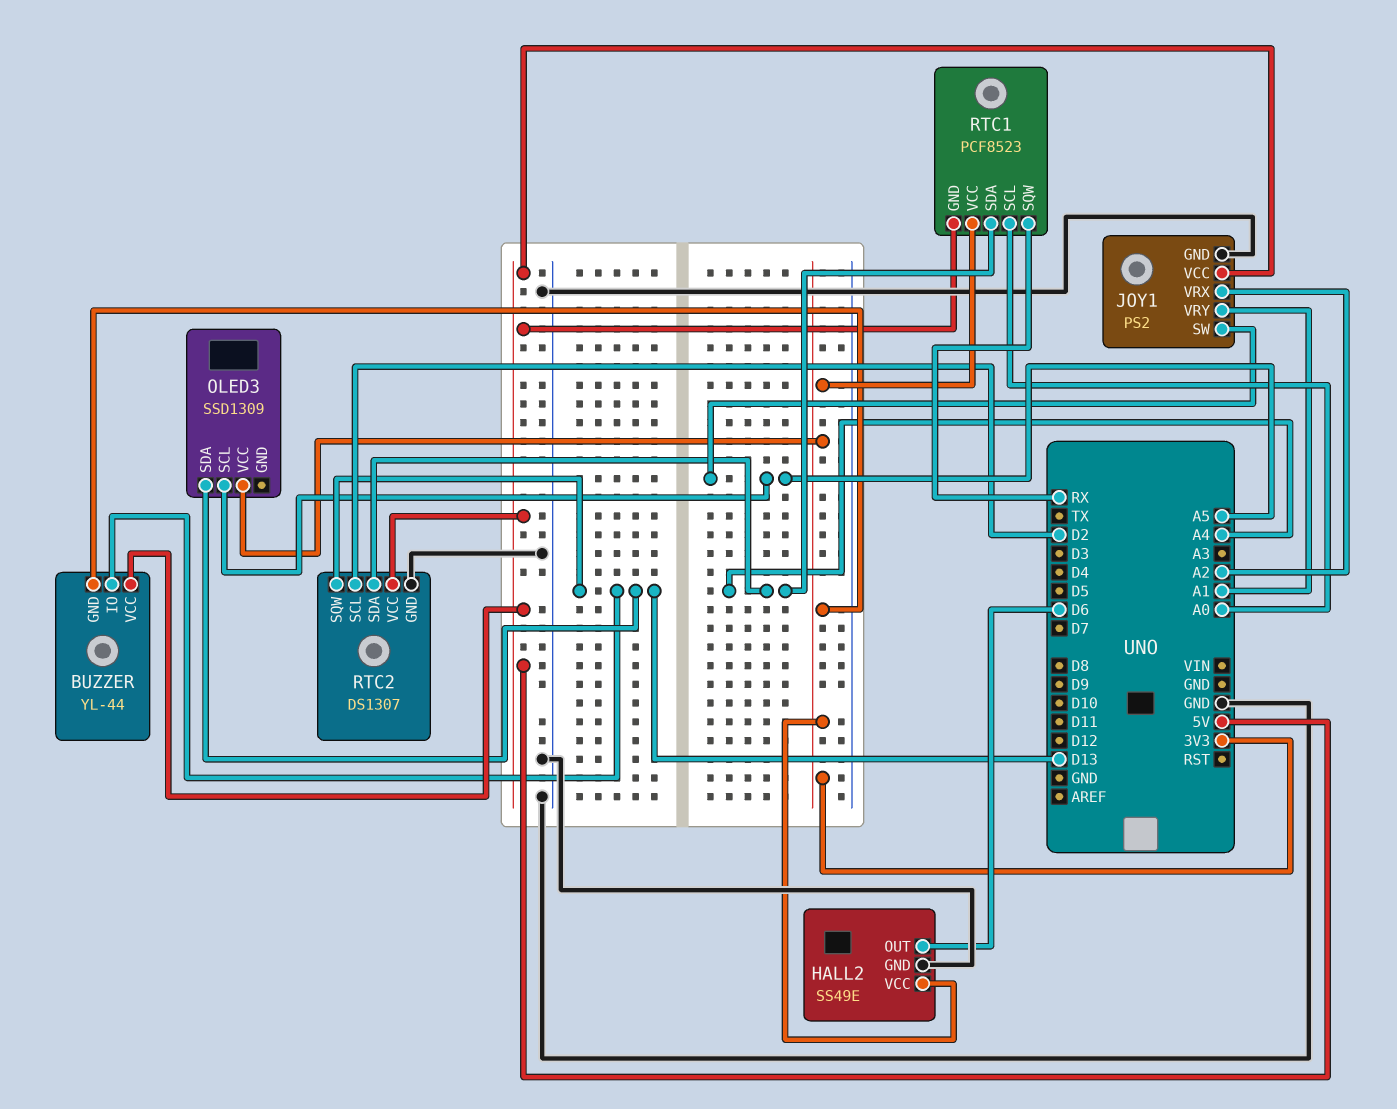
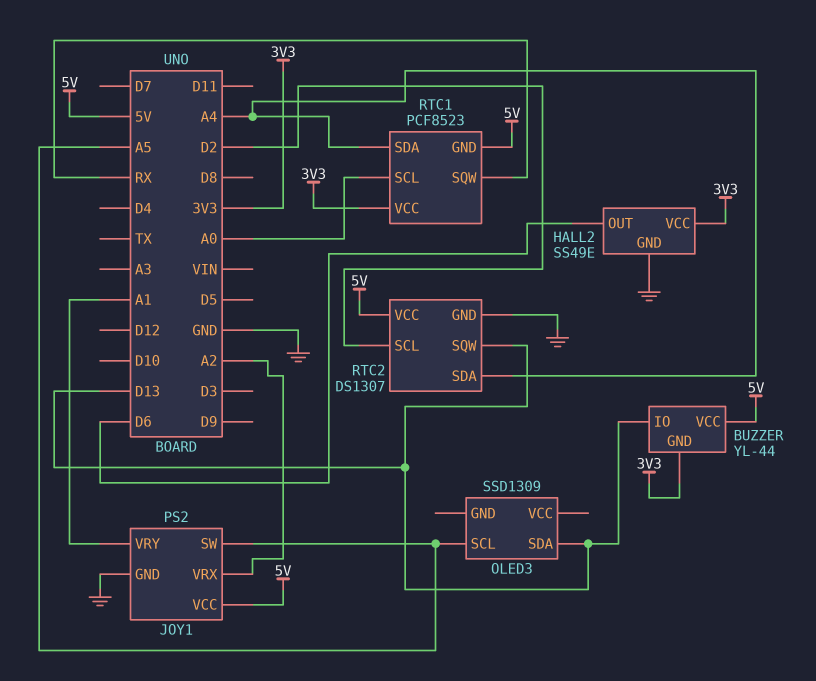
OLED3 pin VCC: 3V3 -> none

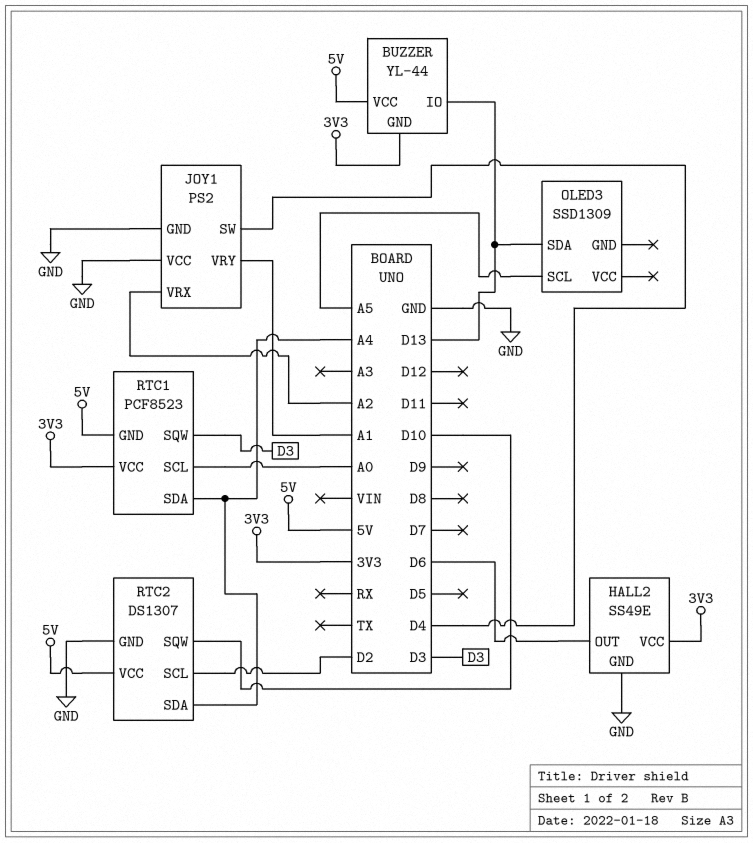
JOY1 pin SW: A5 -> D4
JOY1 pin VCC: 5V -> GND
RTC1 pin SQW: RX -> D3
RTC2 pin SQW: D13 -> D10

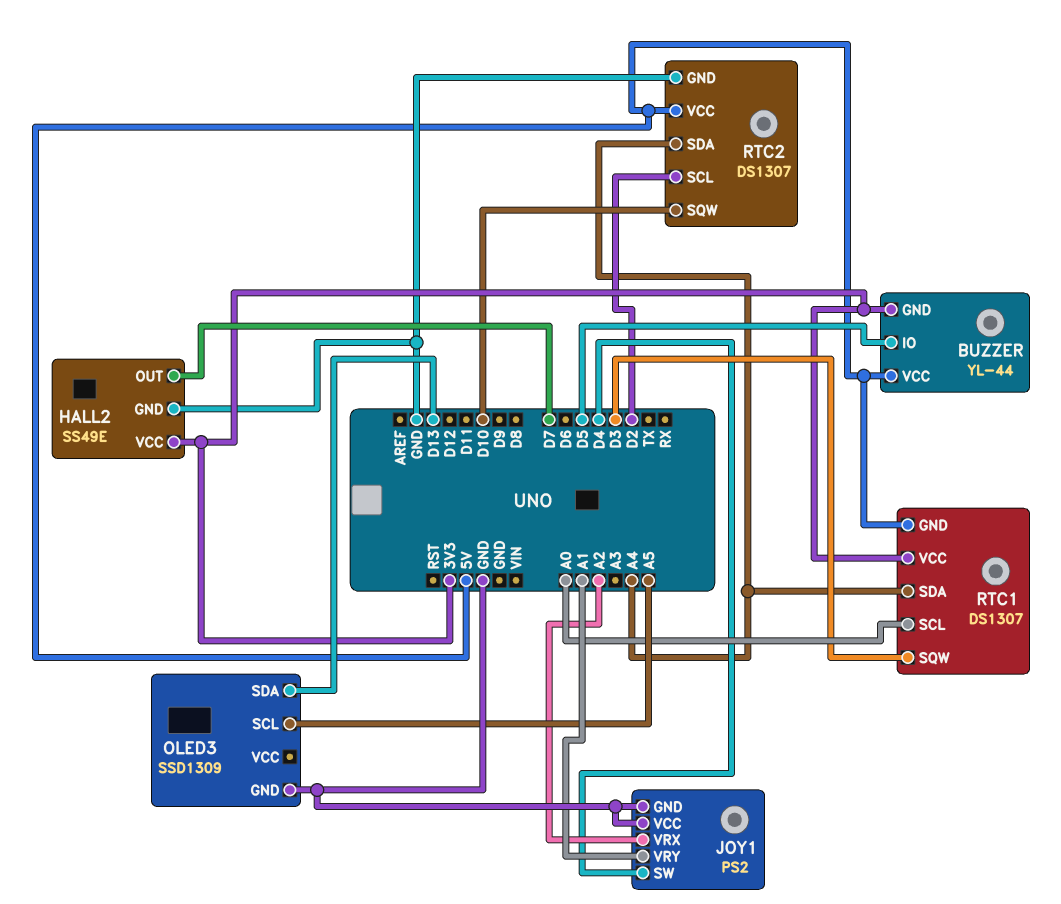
BUZZER pin IO: D13 -> D5
HALL2 pin OUT: D6 -> D7
OLED3 pin GND: none -> GND
RTC1: PCF8523 -> DS1307

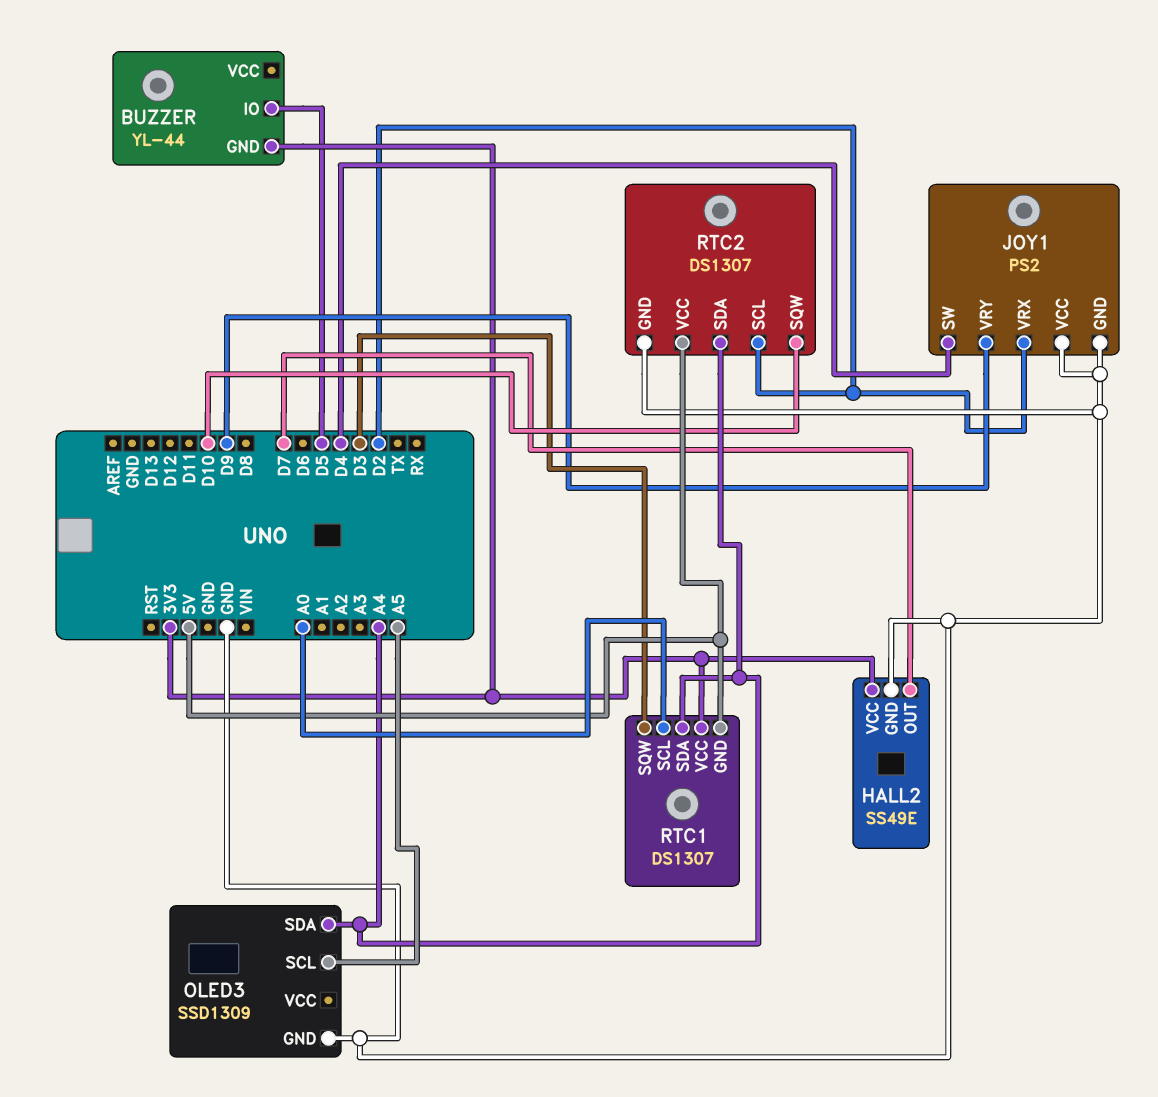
BUZZER pin VCC: 5V -> none
JOY1 pin VRX: A2 -> D2
JOY1 pin VRY: A1 -> D9
OLED3 pin SDA: D13 -> A4

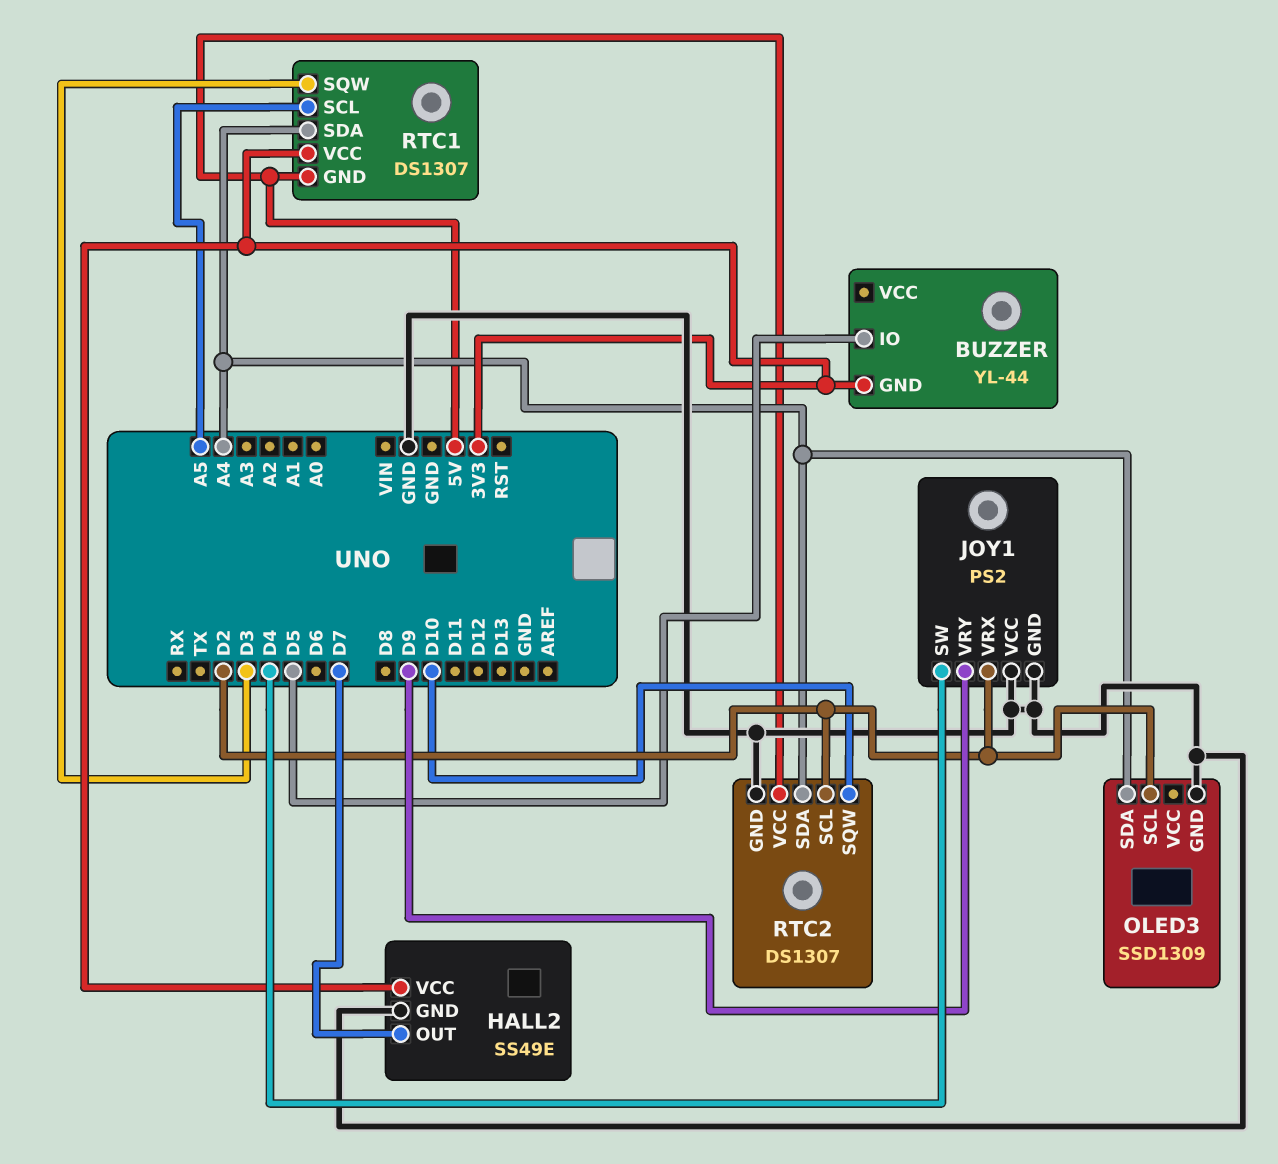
OLED3 pin SCL: A5 -> D2
RTC1 pin SCL: A0 -> A5

